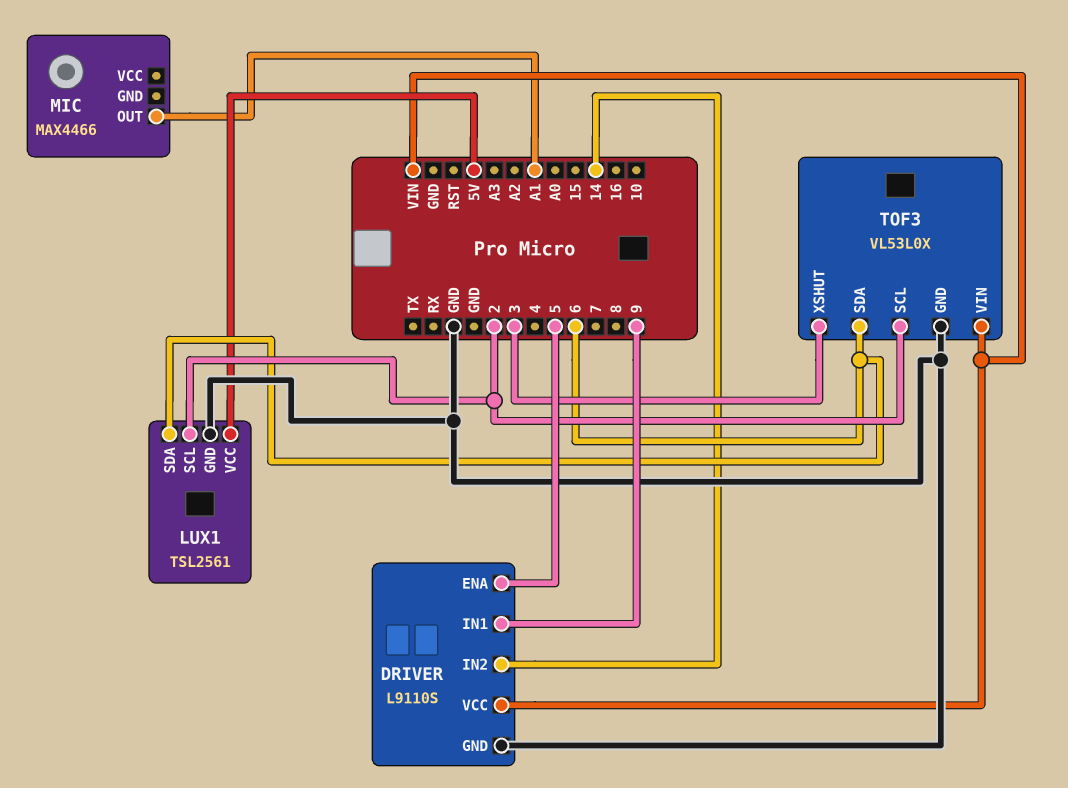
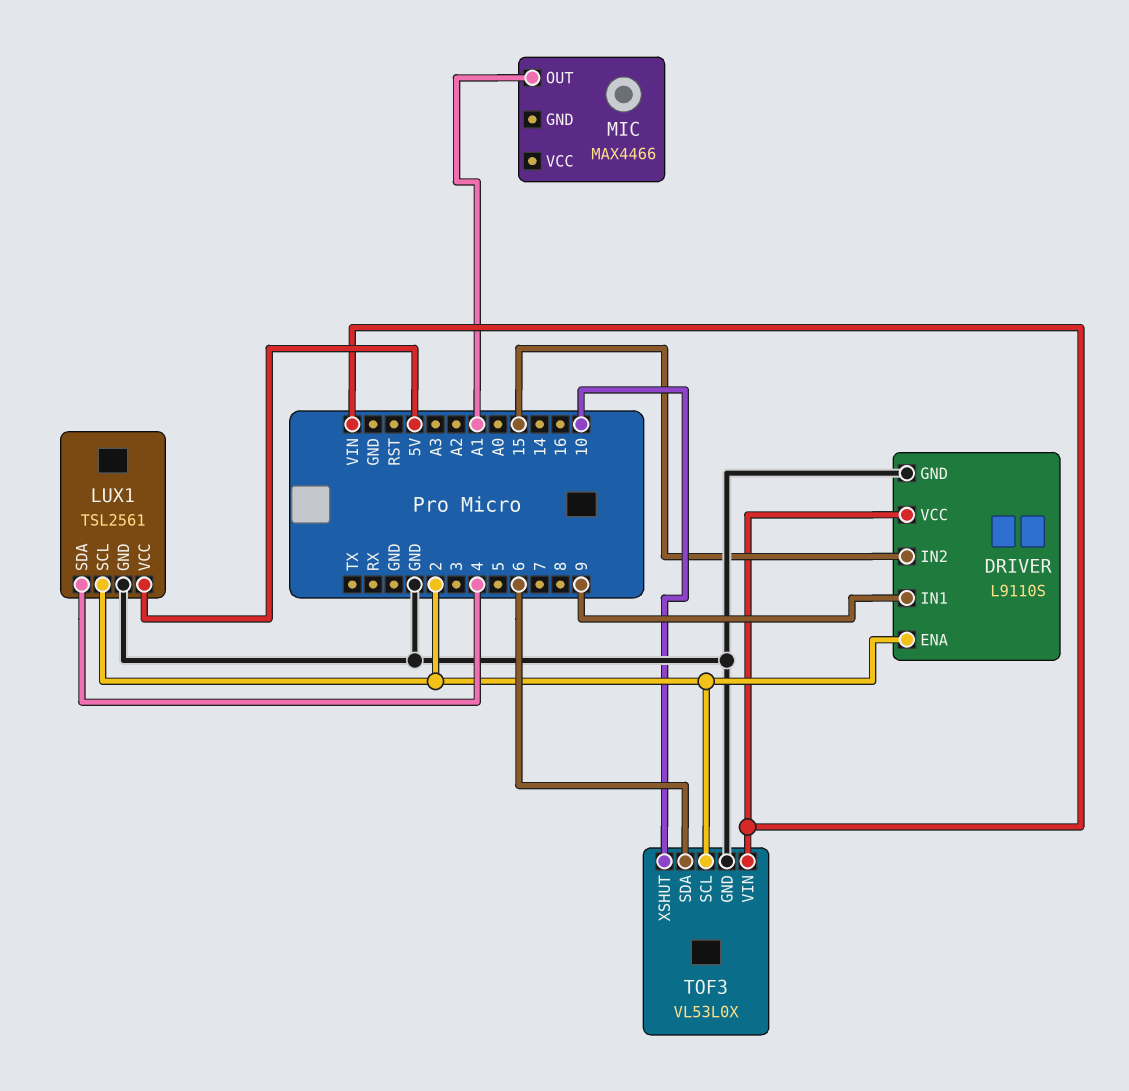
DRIVER pin ENA: 5 -> 2
DRIVER pin IN2: 14 -> 15
LUX1 pin SDA: 6 -> 4
TOF3 pin XSHUT: 3 -> 10

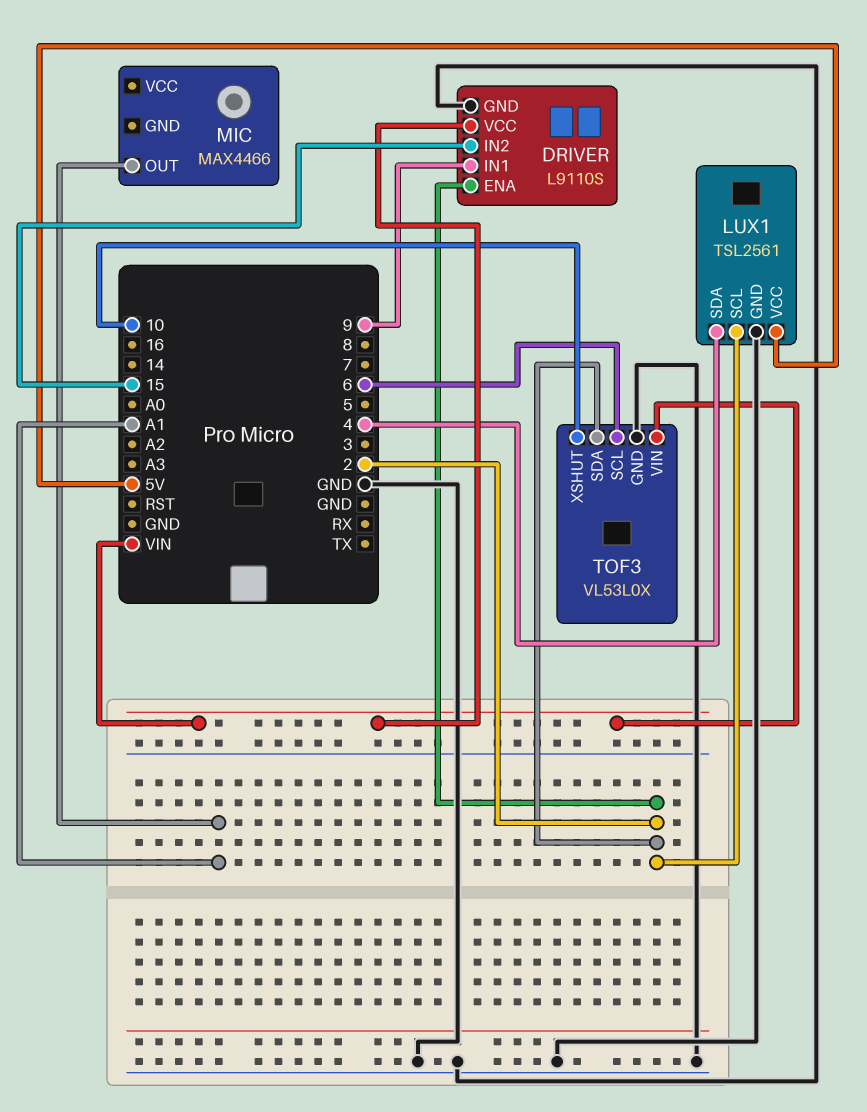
TOF3 pin SCL: 2 -> 6
TOF3 pin SDA: 6 -> 2

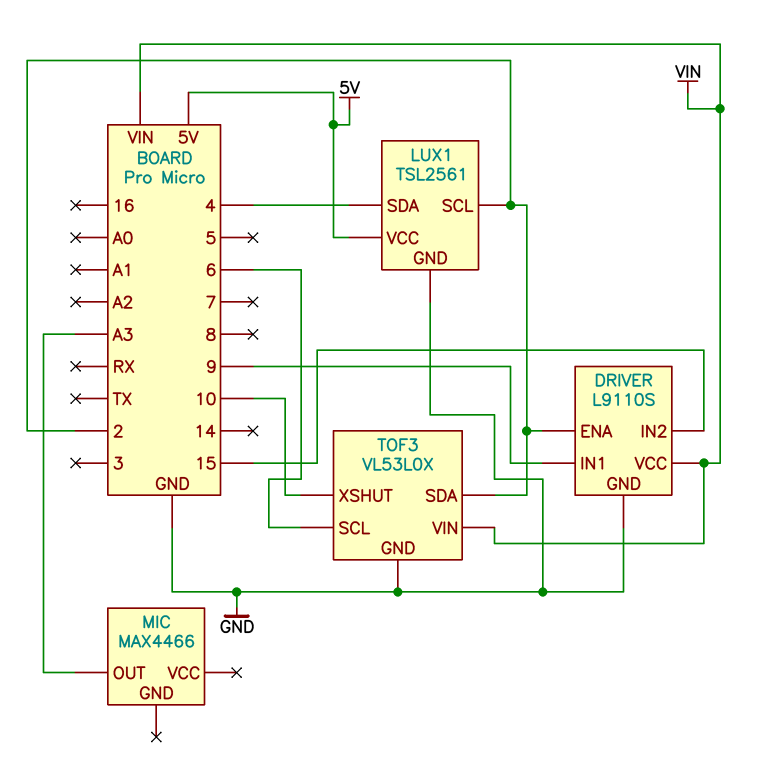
MIC pin OUT: A1 -> A3

